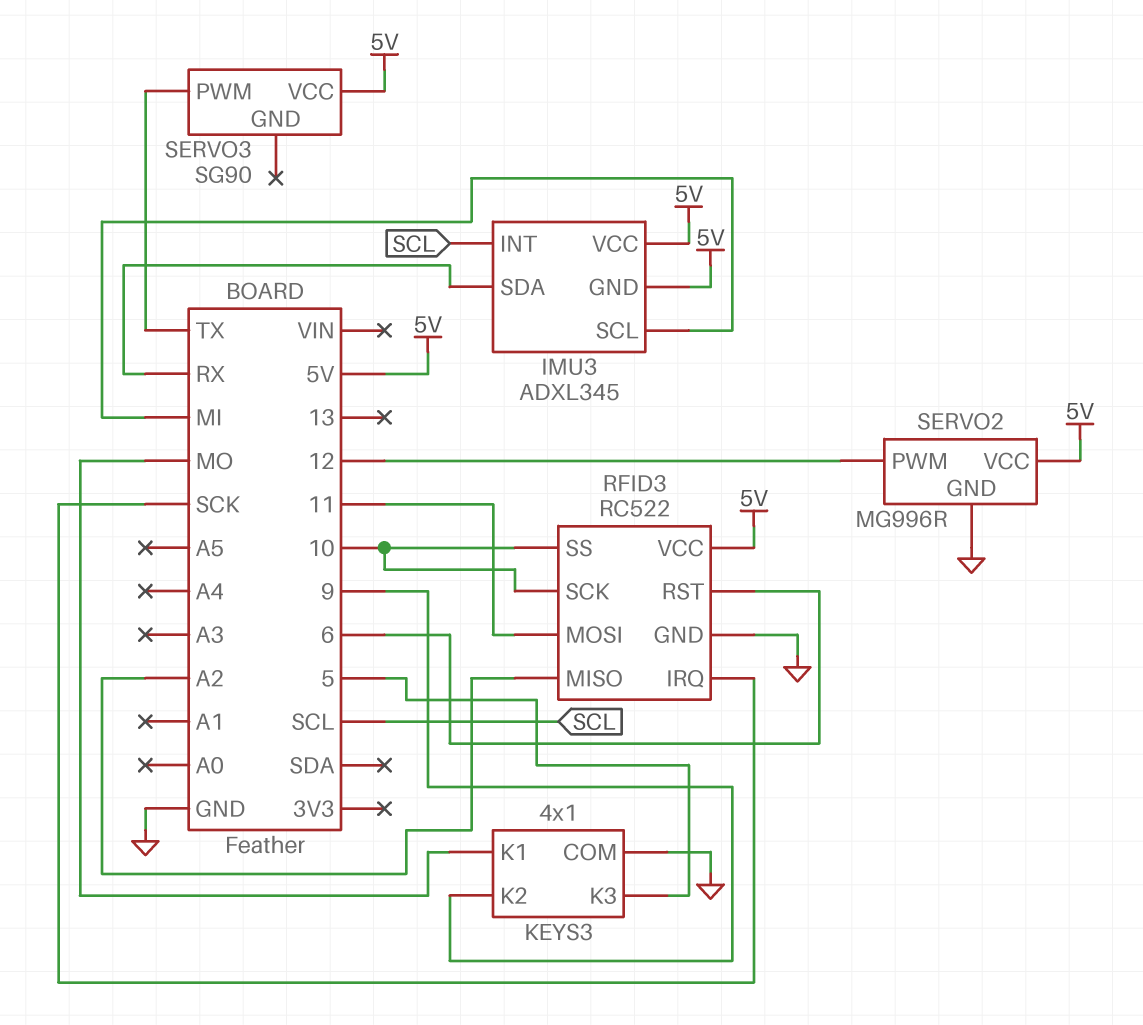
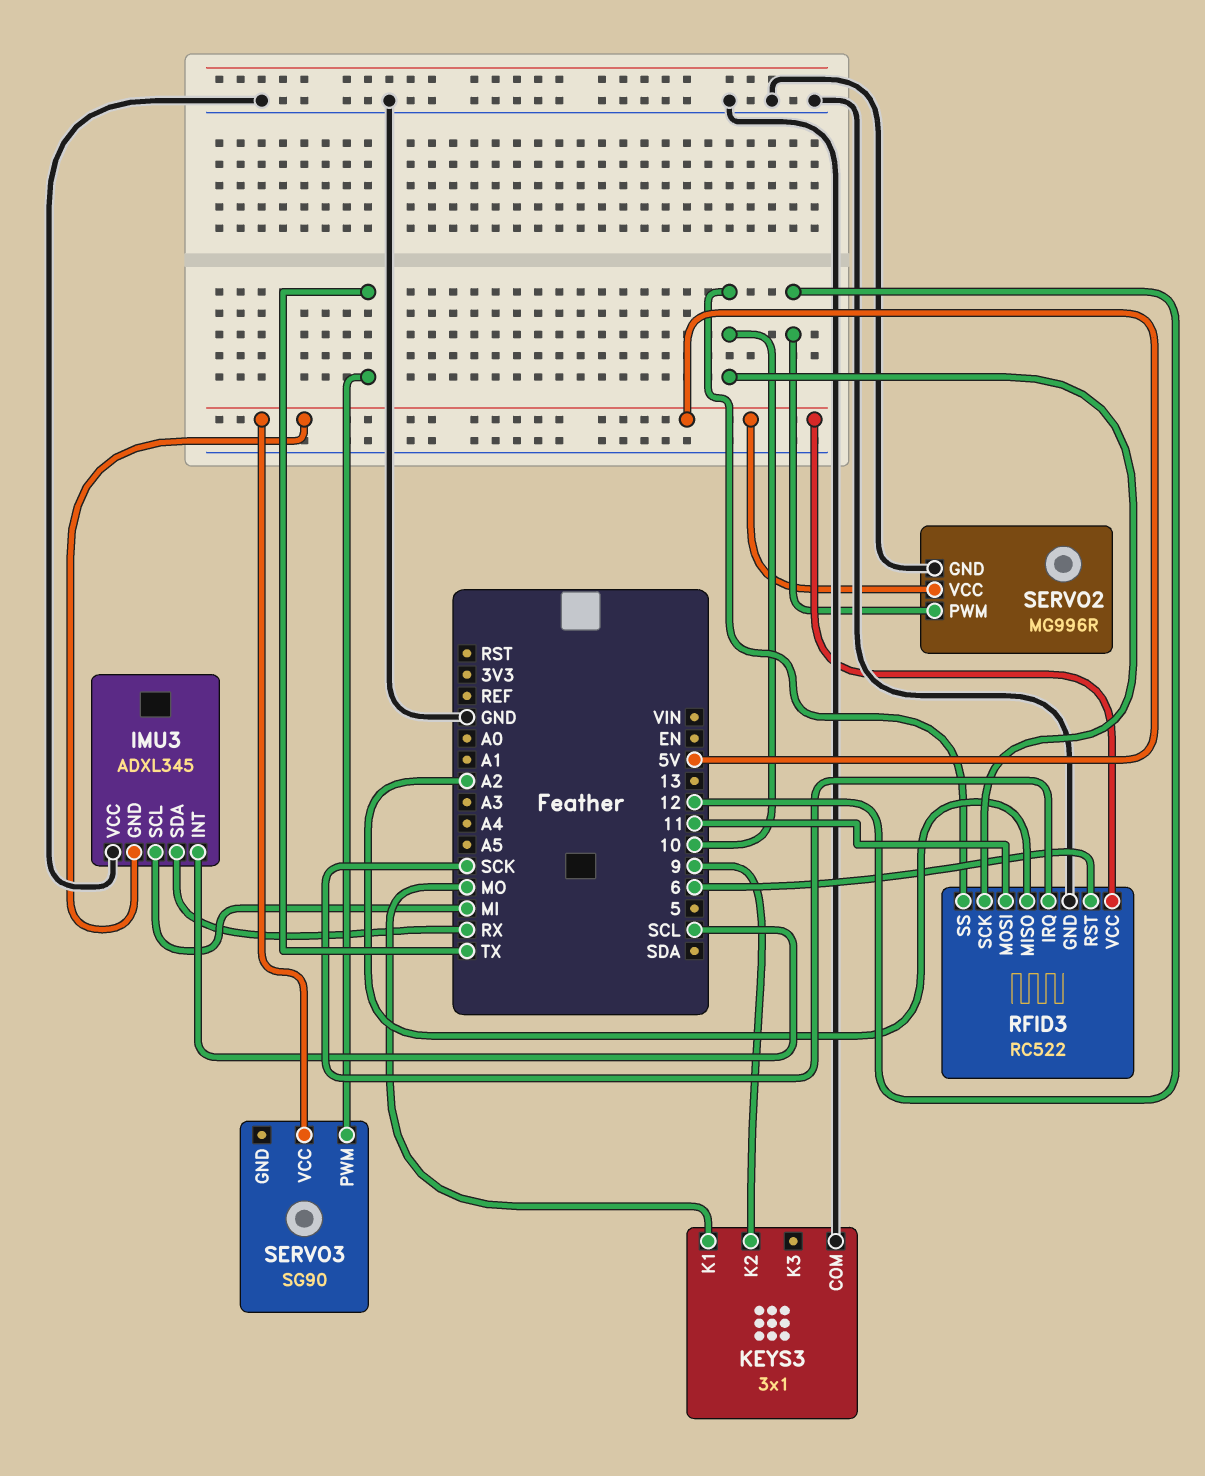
IMU3 pin VCC: 5V -> GND
KEYS3: 4x1 -> 3x1
KEYS3 pin K3: 5 -> none

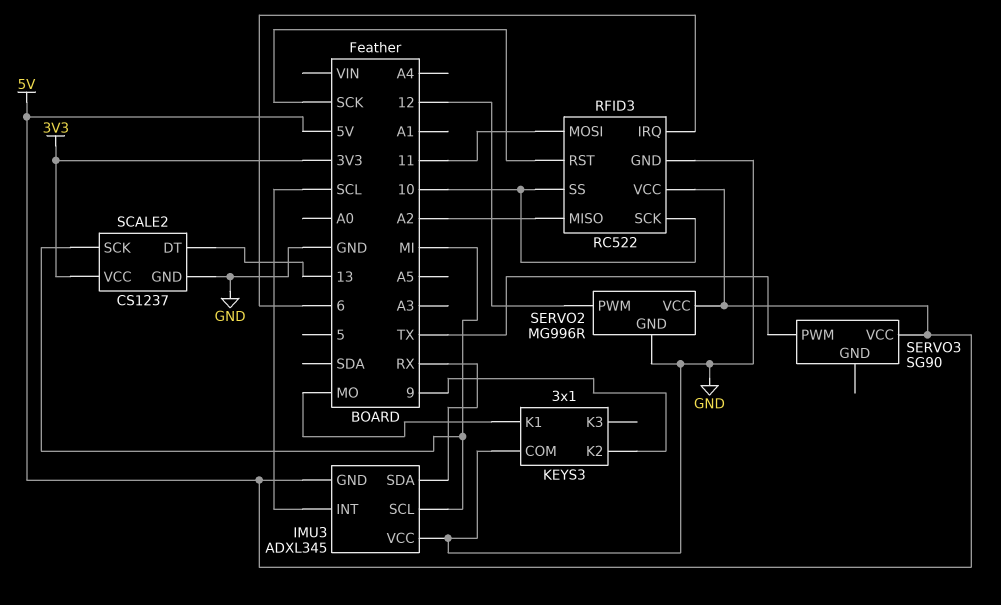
RFID3 pin IRQ: SCK -> 6
RFID3 pin RST: 6 -> SCK
SCALE2: none -> CS1237
SCALE2 pin DT: none -> 13
SCALE2 pin GND: none -> GND
SCALE2 pin SCK: none -> MI
SCALE2 pin VCC: none -> 3V3

